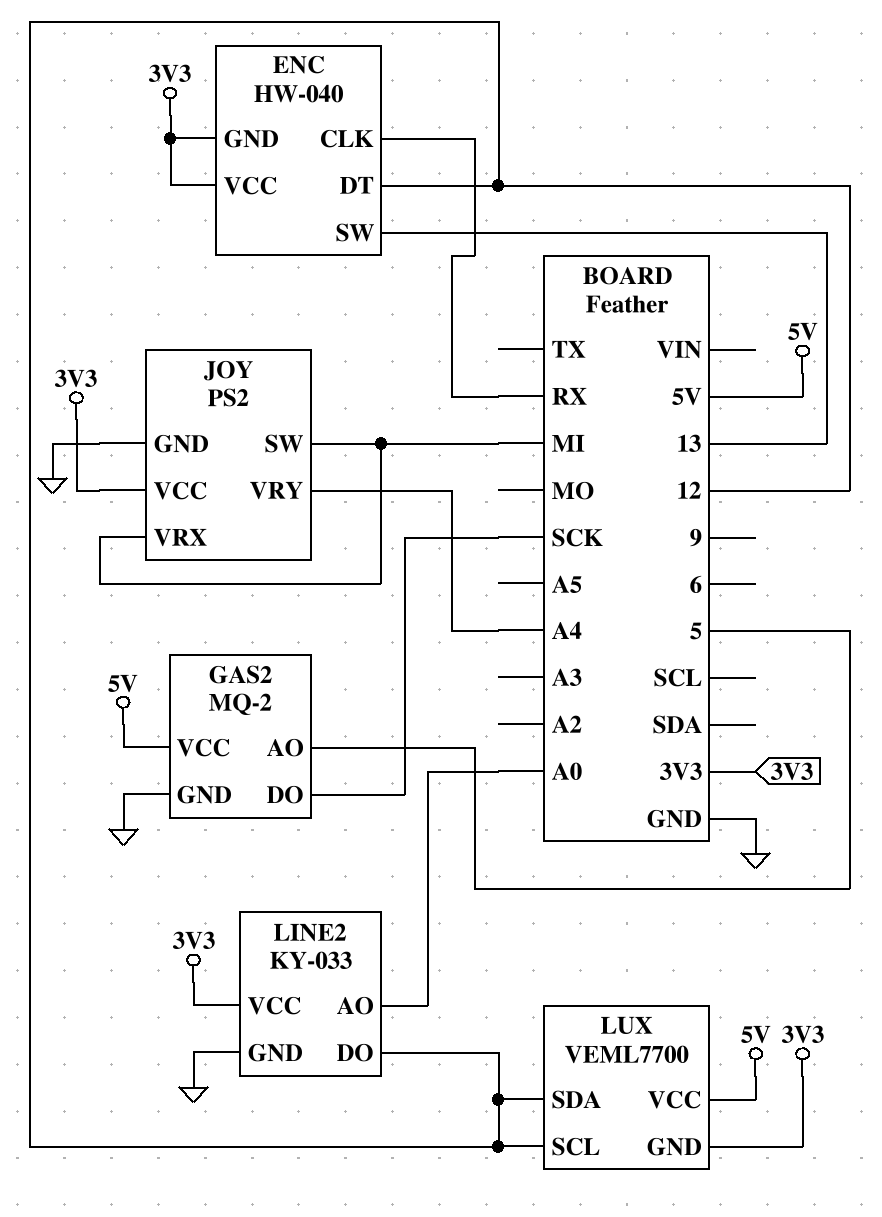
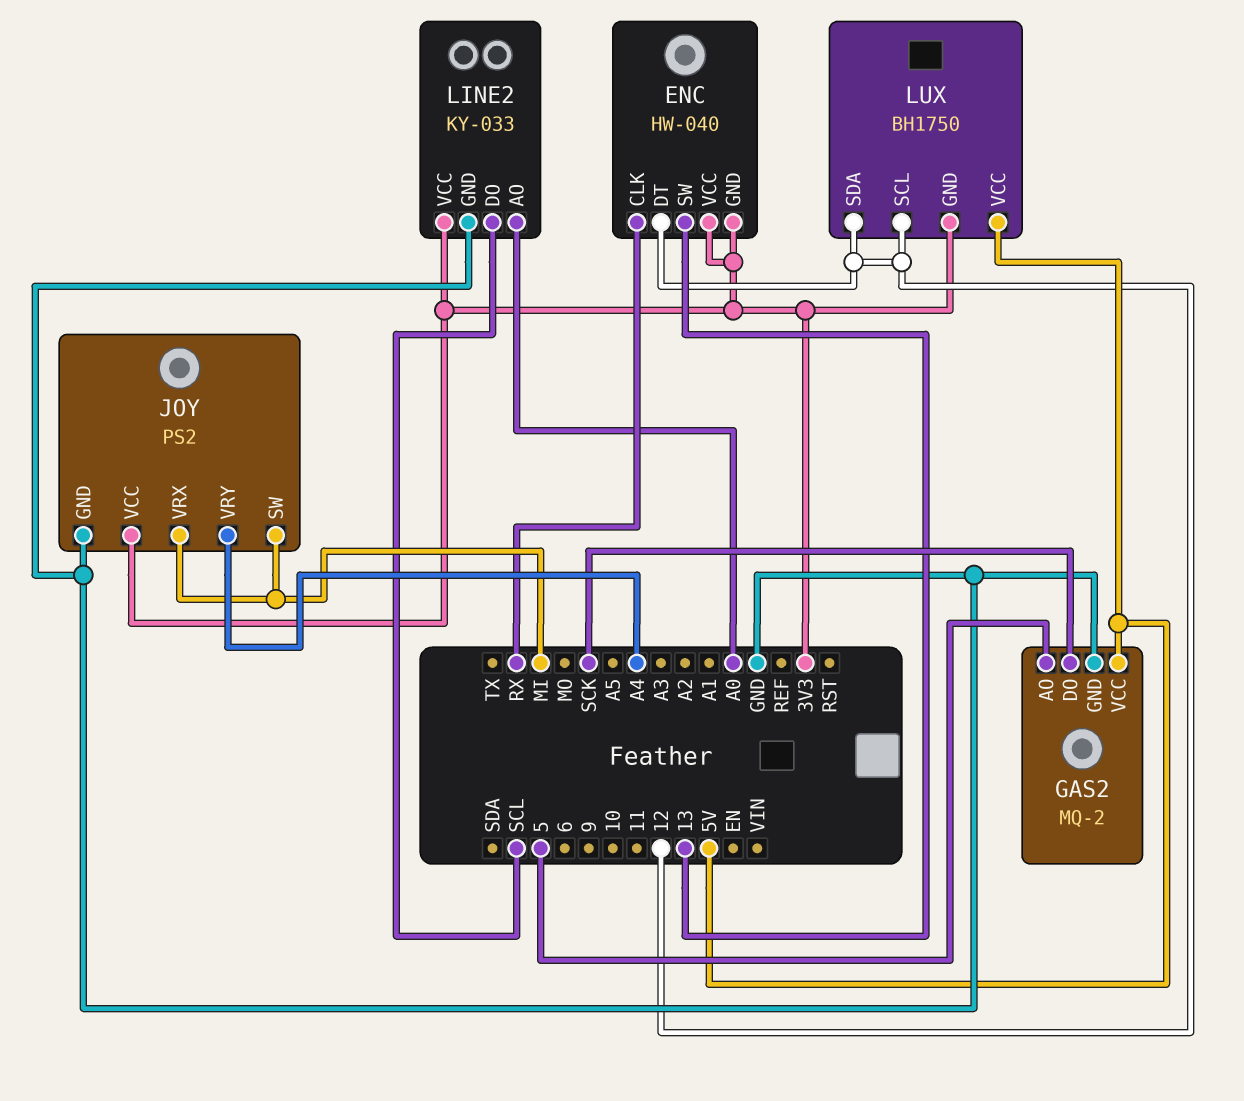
LINE2 pin DO: 12 -> SCL
LUX: VEML7700 -> BH1750

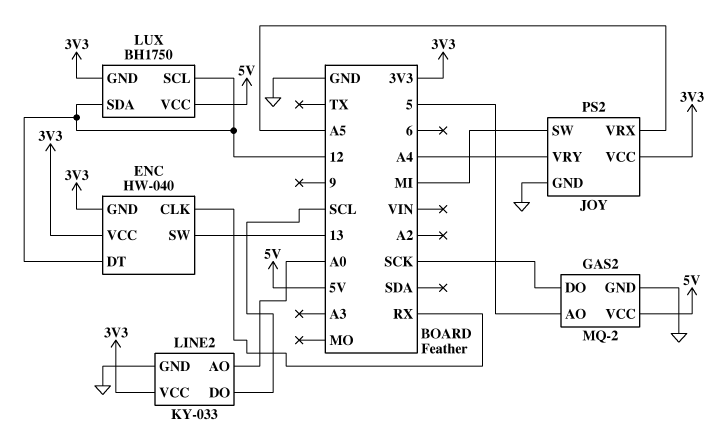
JOY pin VRX: MI -> A5

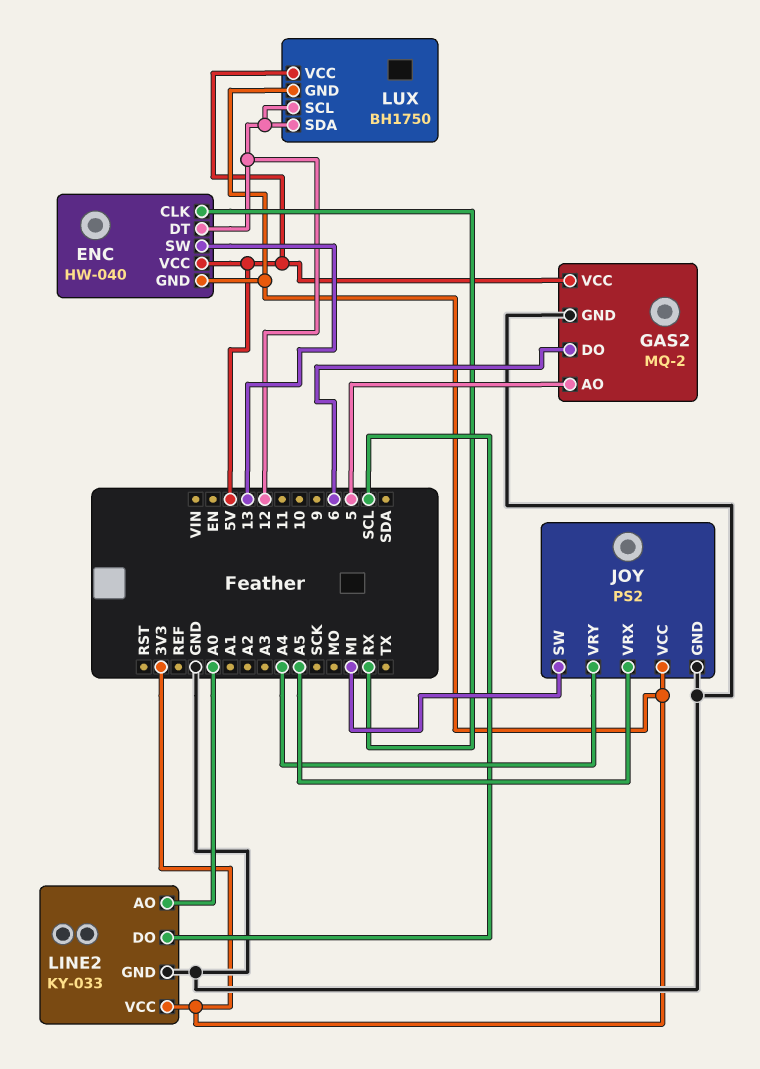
ENC pin VCC: 3V3 -> 5V
GAS2 pin DO: SCK -> 6

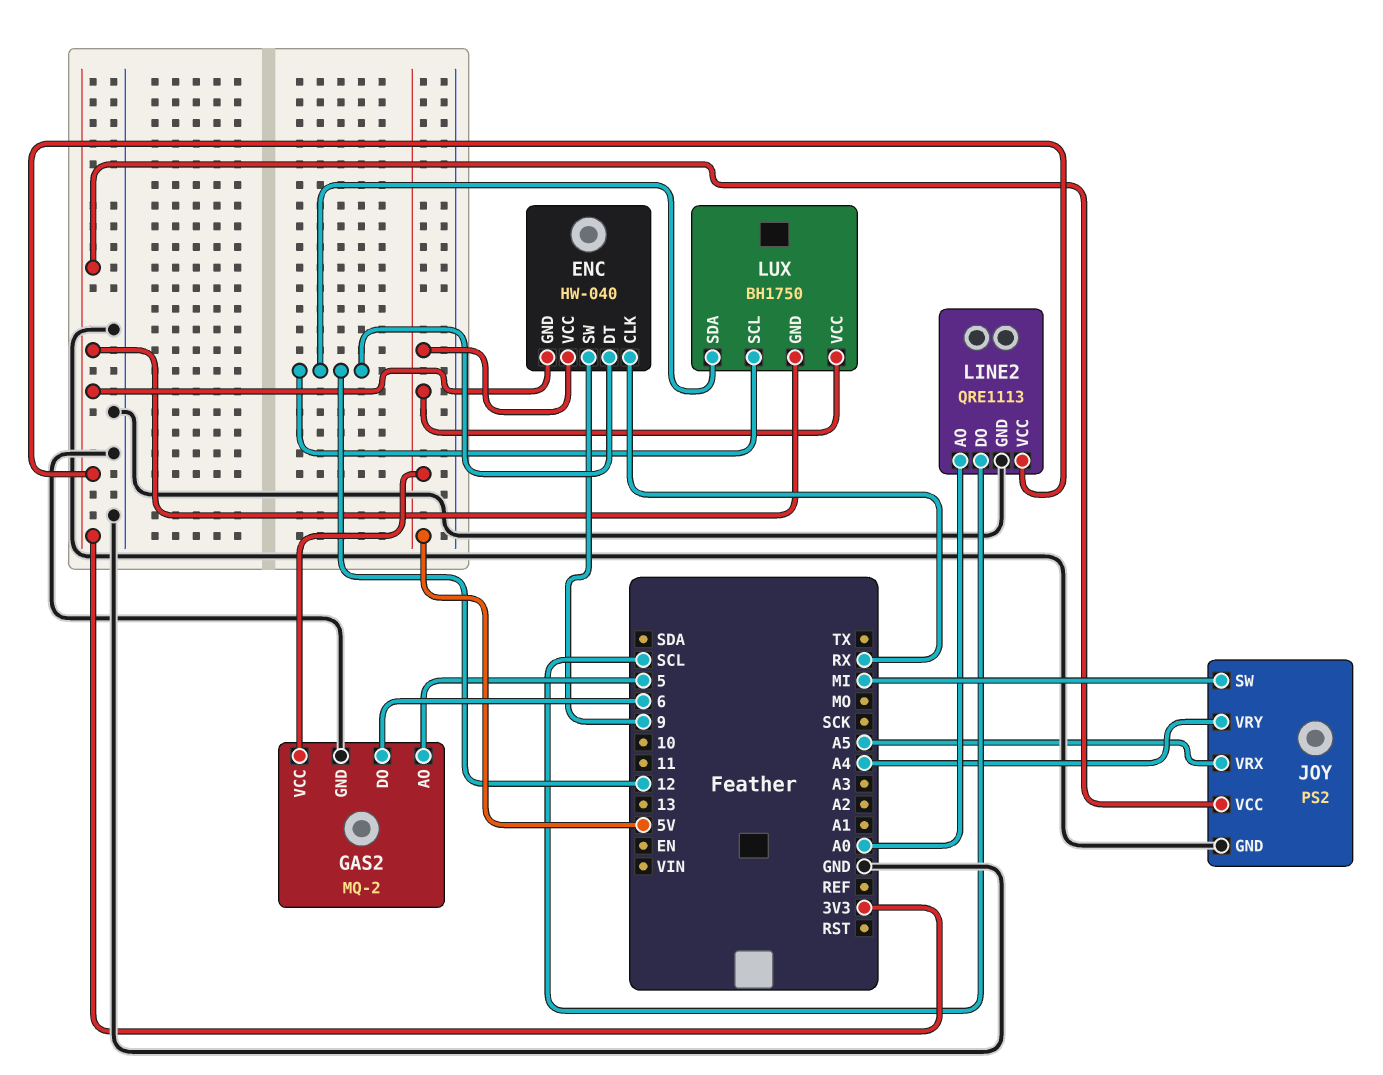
ENC pin SW: 13 -> 9
LINE2: KY-033 -> QRE1113

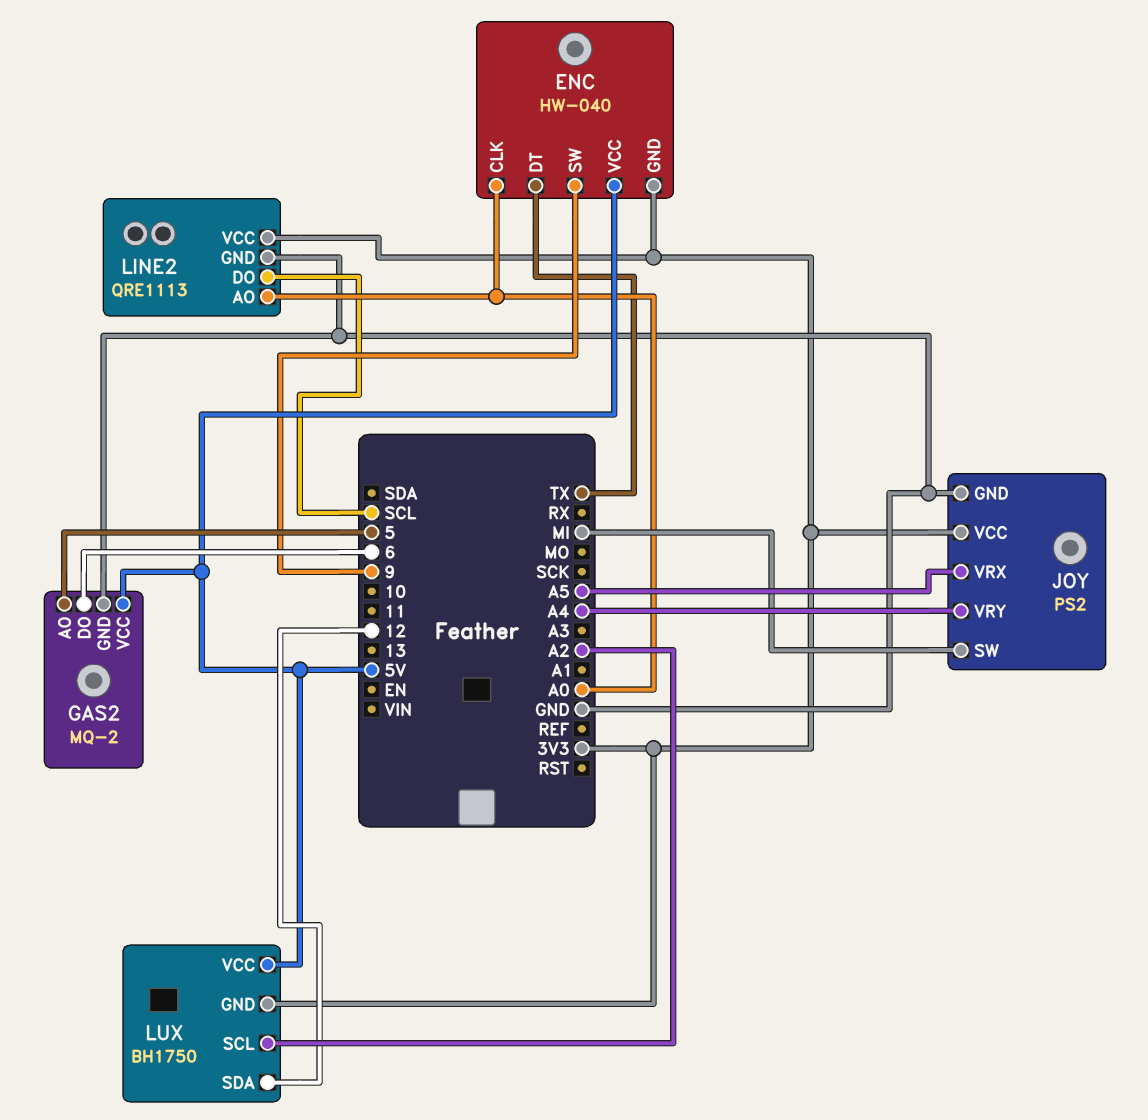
ENC pin CLK: RX -> A0
ENC pin DT: 12 -> TX
LUX pin SCL: 12 -> A2

